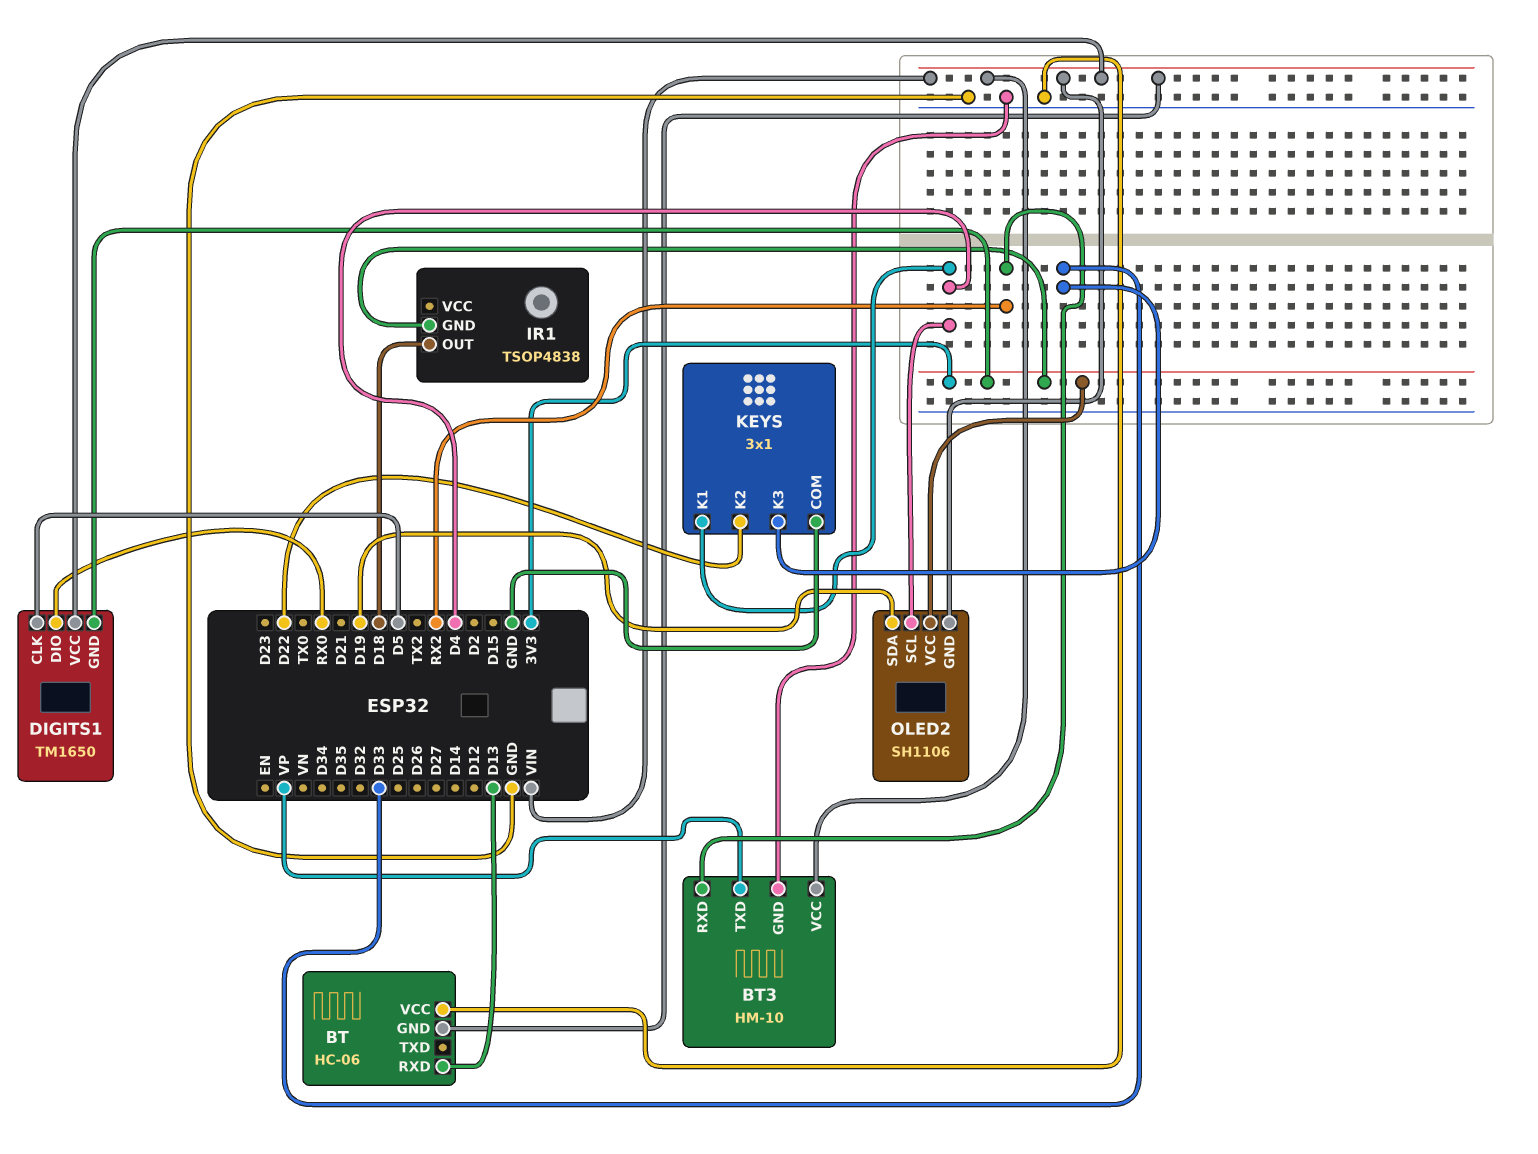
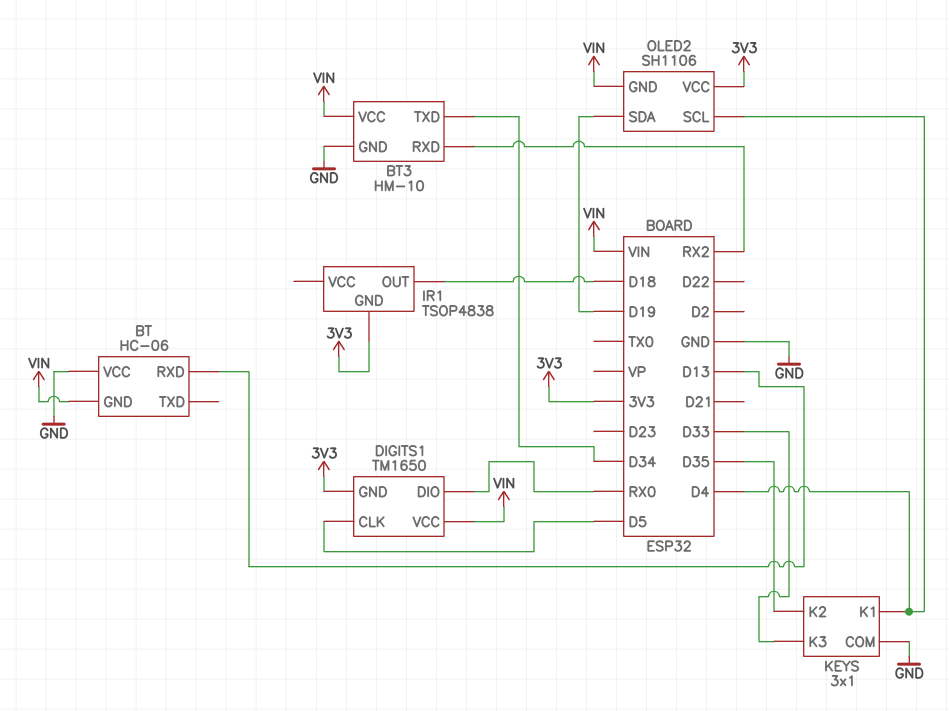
BT3 pin TXD: VP -> D34
KEYS pin K2: D22 -> D35

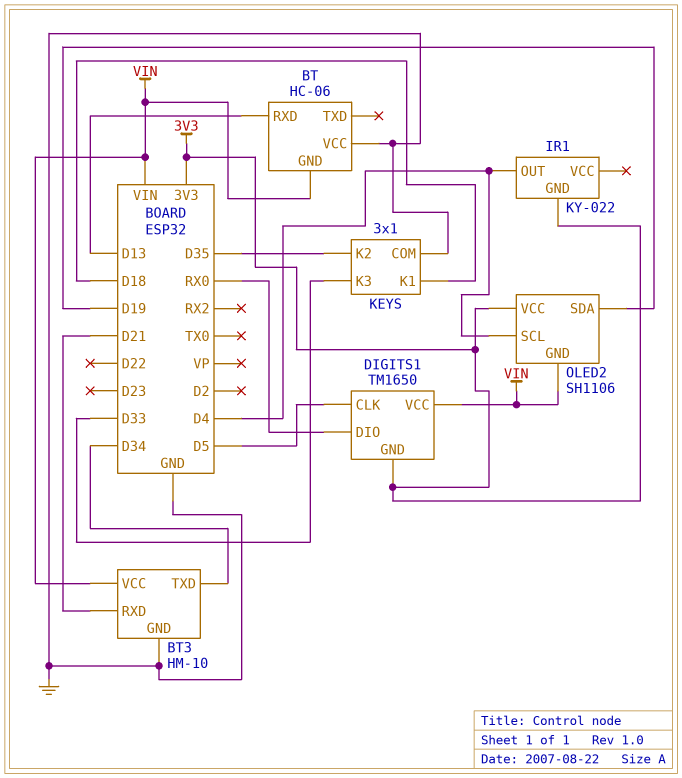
BT3 pin RXD: RX2 -> D21
IR1: TSOP4838 -> KY-022
IR1 pin OUT: D18 -> D4
KEYS pin K1: D4 -> D18

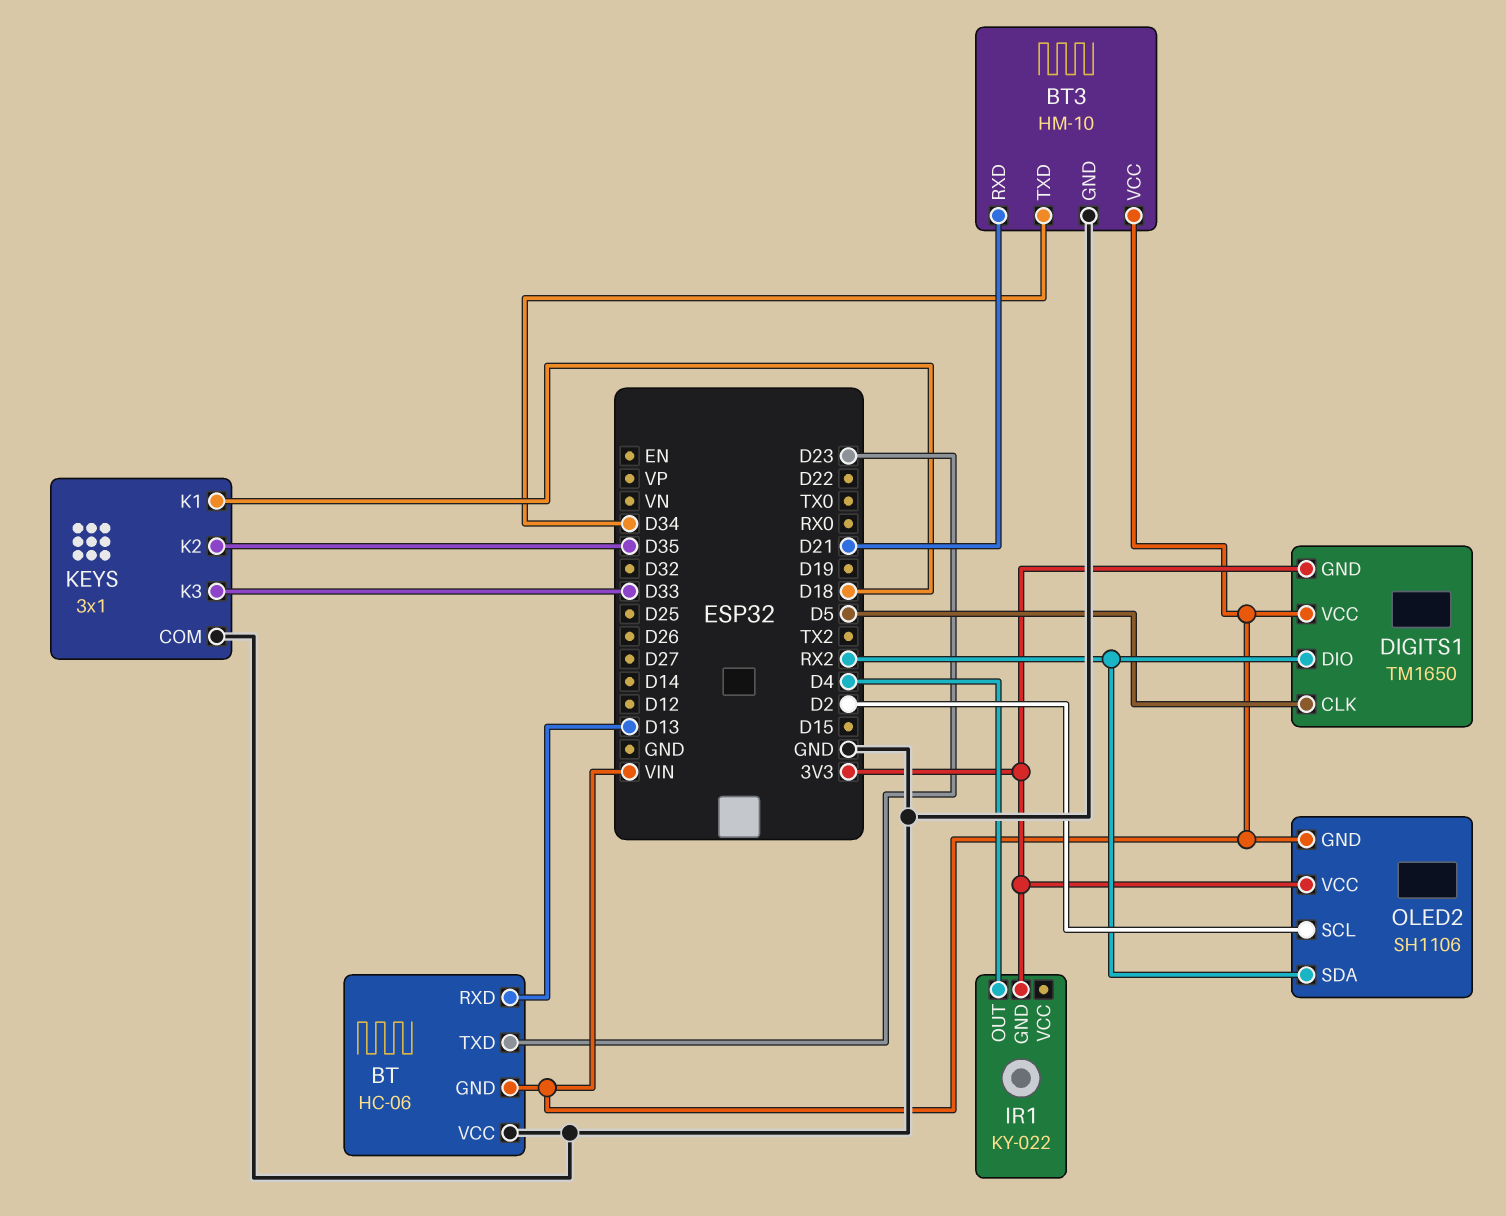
BT pin TXD: none -> D23
DIGITS1 pin DIO: RX0 -> RX2
OLED2 pin SCL: D4 -> D2
OLED2 pin SDA: D19 -> RX2

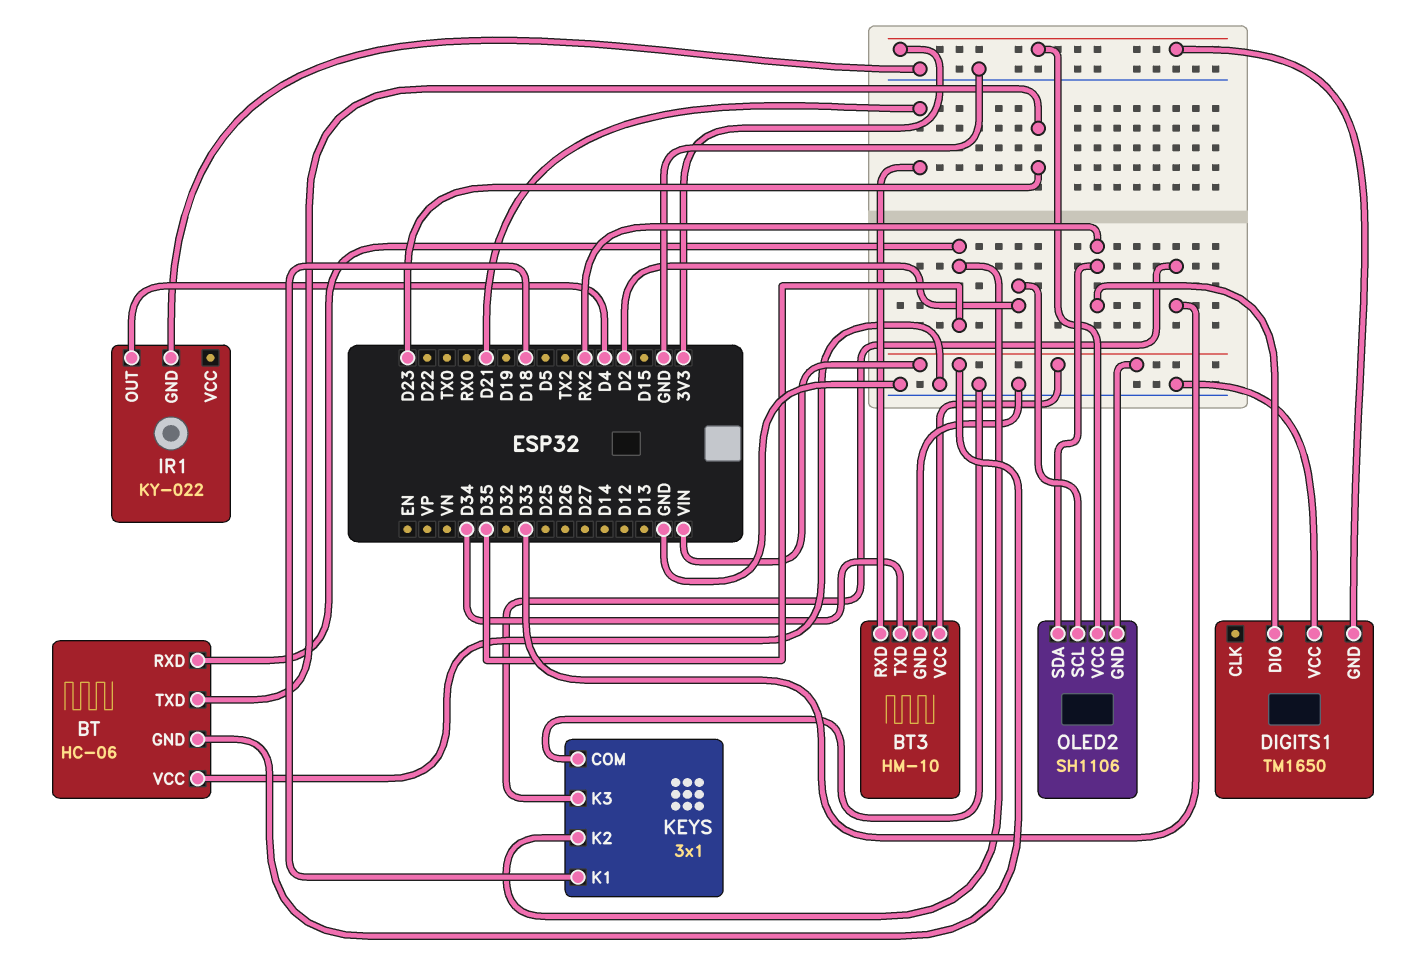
BT pin RXD: D13 -> D35
DIGITS1 pin CLK: D5 -> none
DIGITS1 pin VCC: VIN -> GND
IR1 pin GND: 3V3 -> GND

